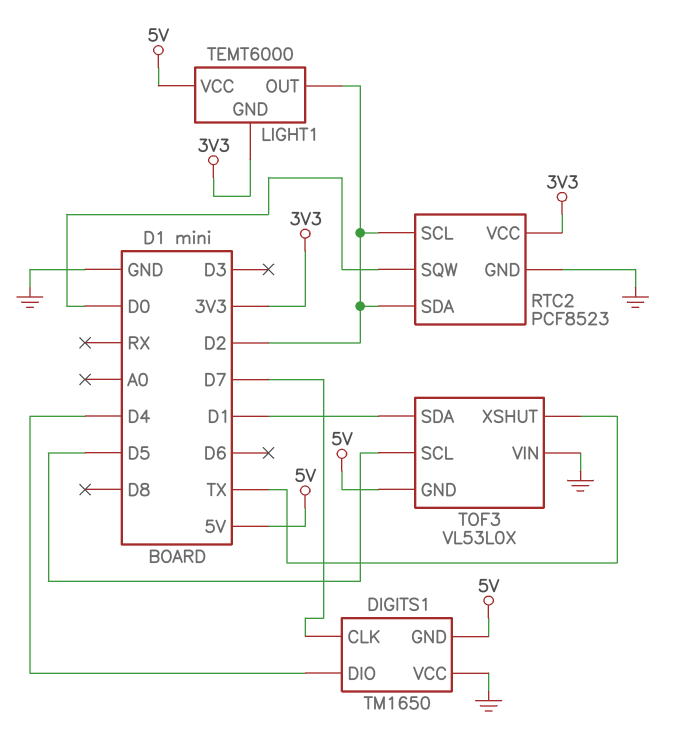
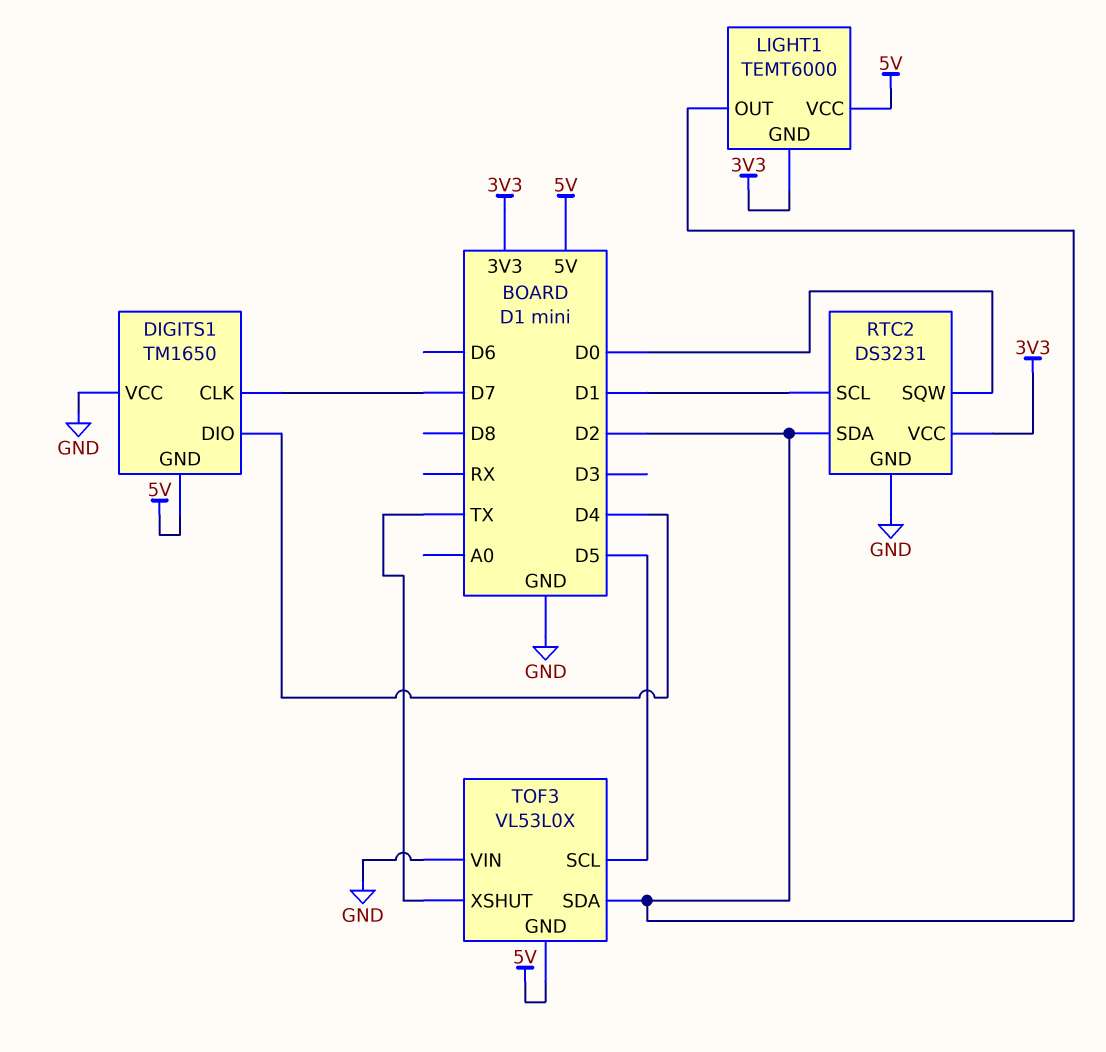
RTC2: PCF8523 -> DS3231
RTC2 pin SCL: D2 -> D1
TOF3 pin SDA: D1 -> D2

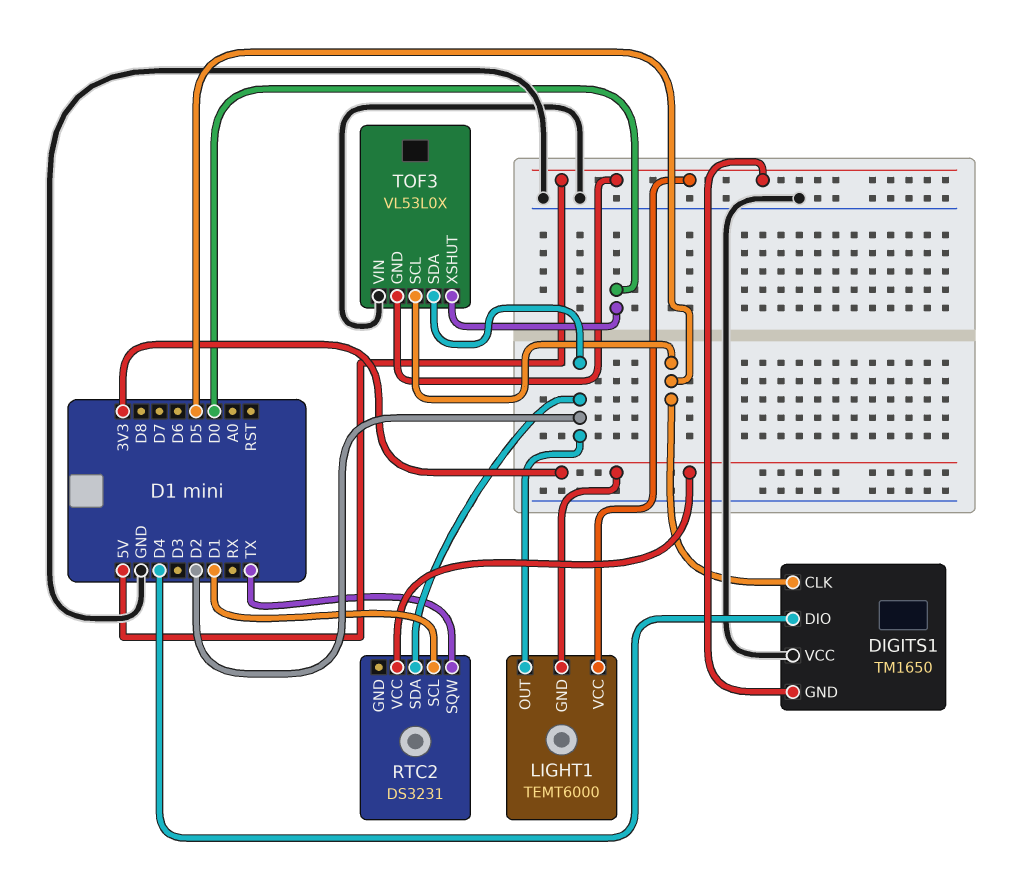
DIGITS1 pin CLK: D7 -> D5
RTC2 pin GND: GND -> none
RTC2 pin SQW: D0 -> TX
TOF3 pin XSHUT: TX -> D0

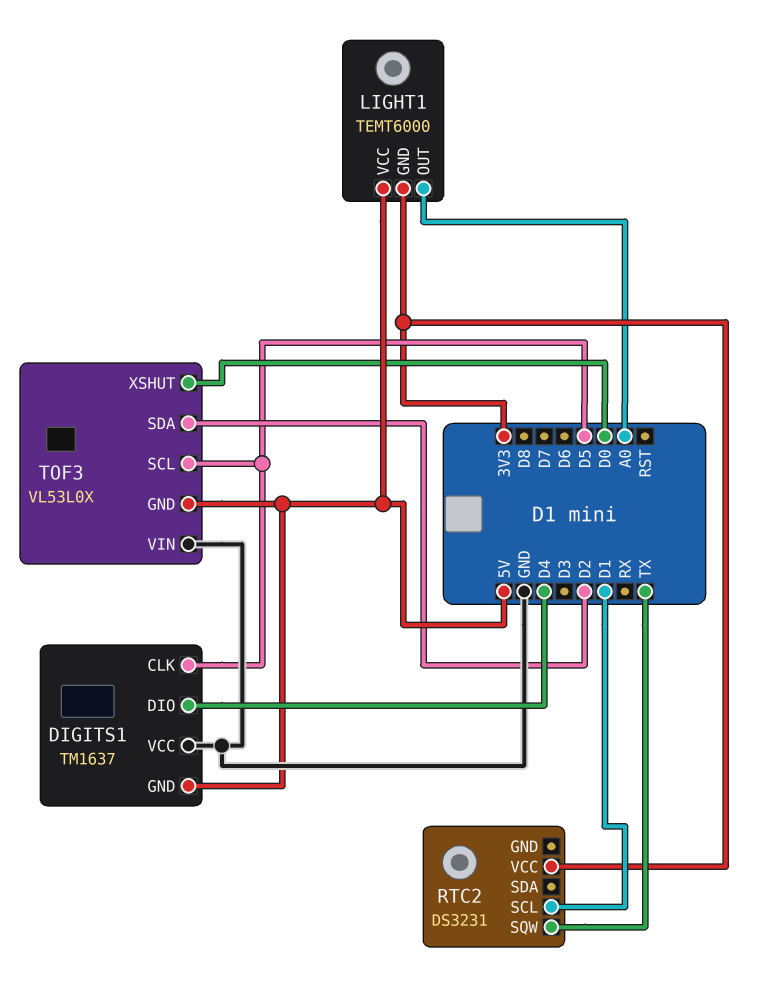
DIGITS1: TM1650 -> TM1637
LIGHT1 pin OUT: D2 -> A0
RTC2 pin SDA: D2 -> none

